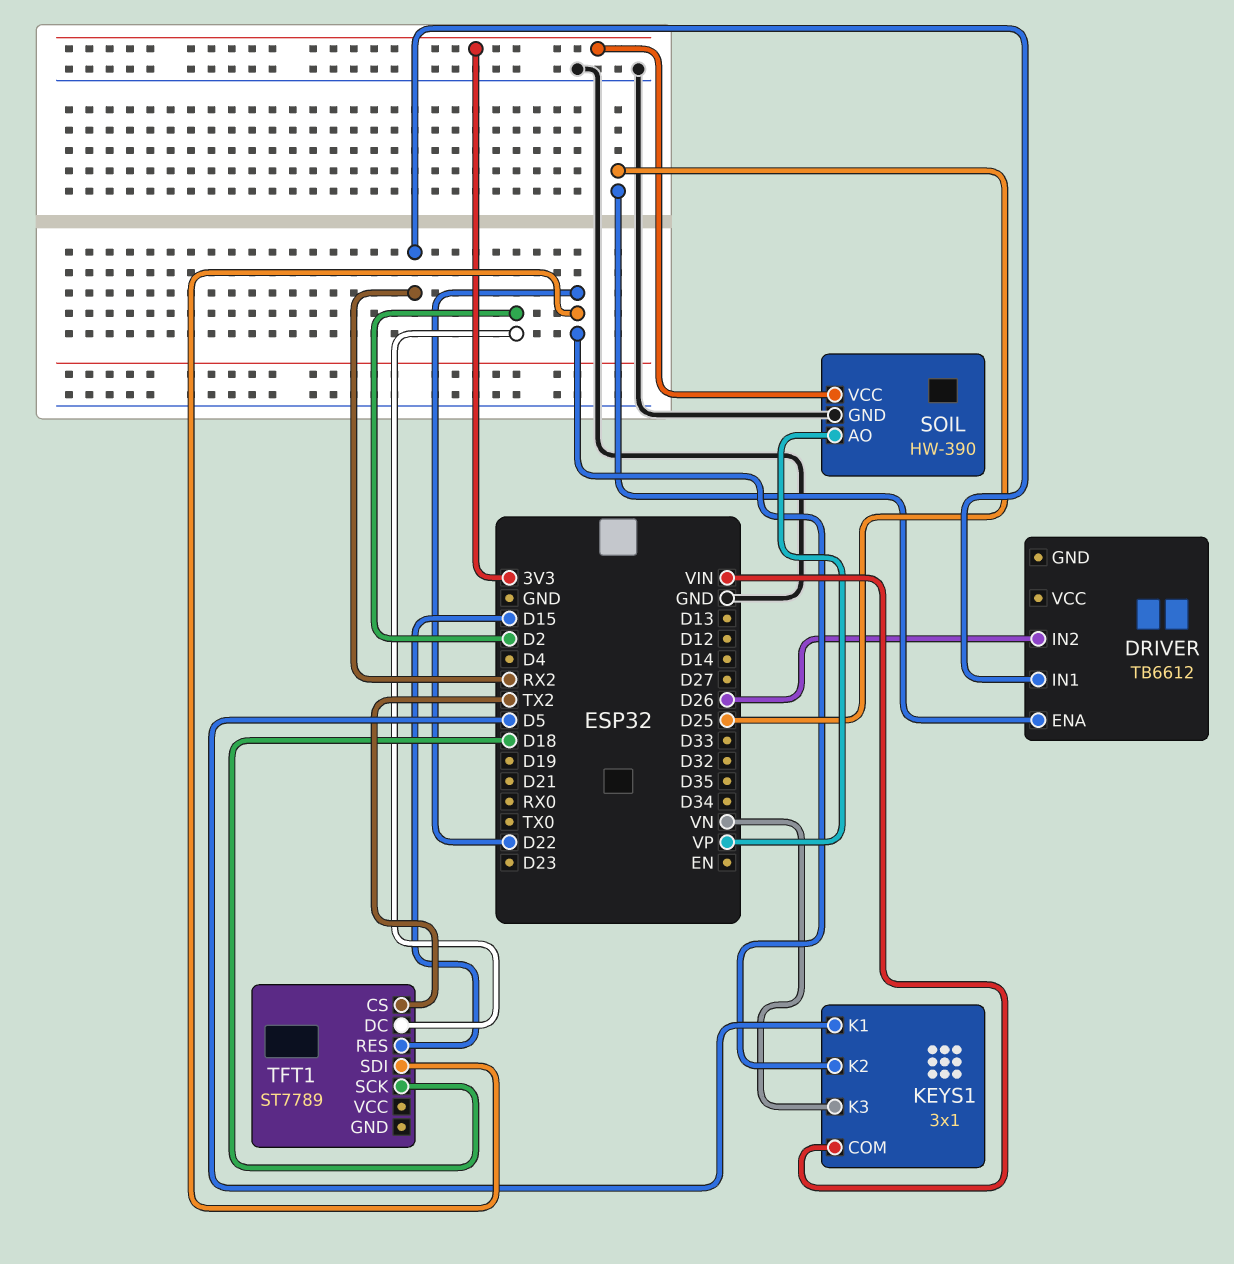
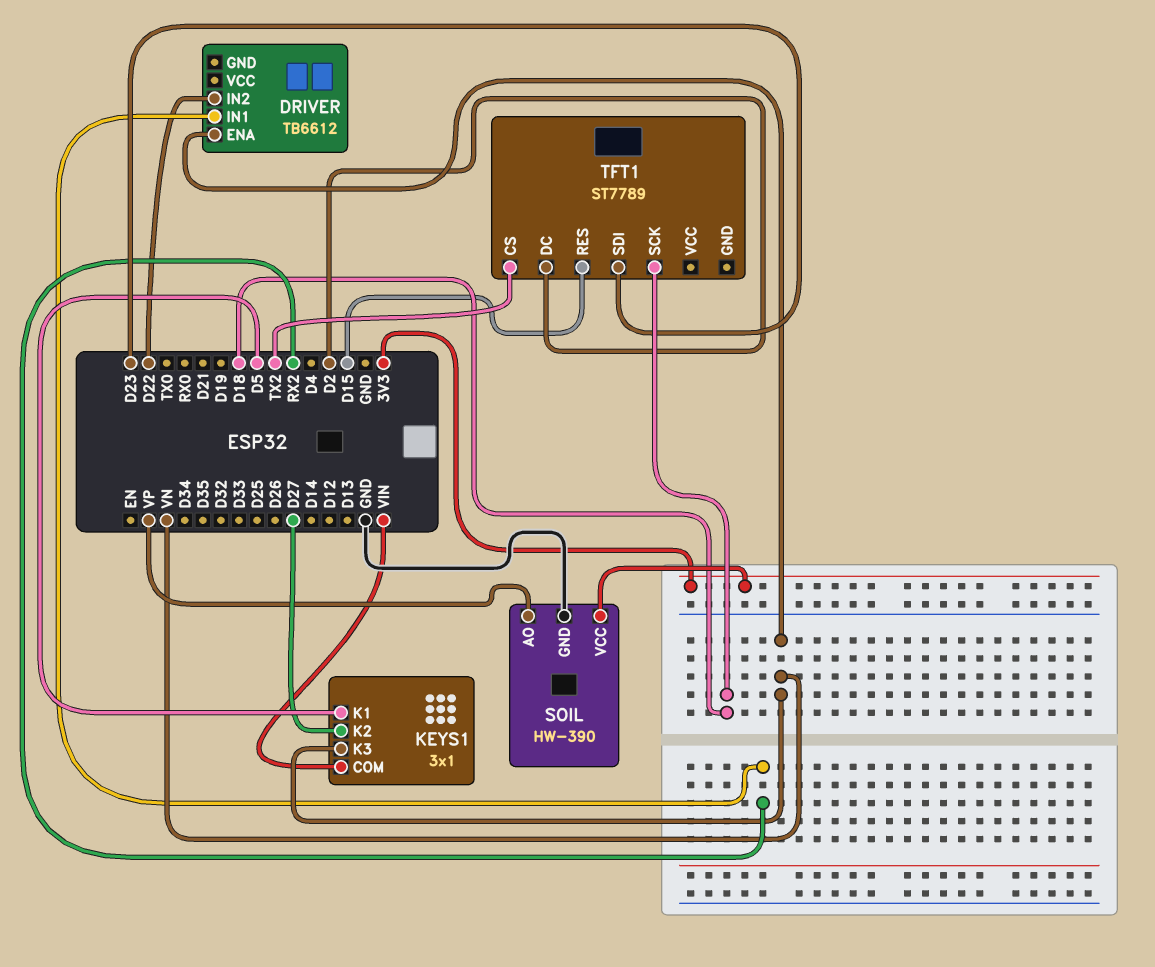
DRIVER pin ENA: D25 -> VN
DRIVER pin IN2: D26 -> D22
KEYS1 pin K2: D22 -> D27
TFT1 pin SDI: D22 -> D23

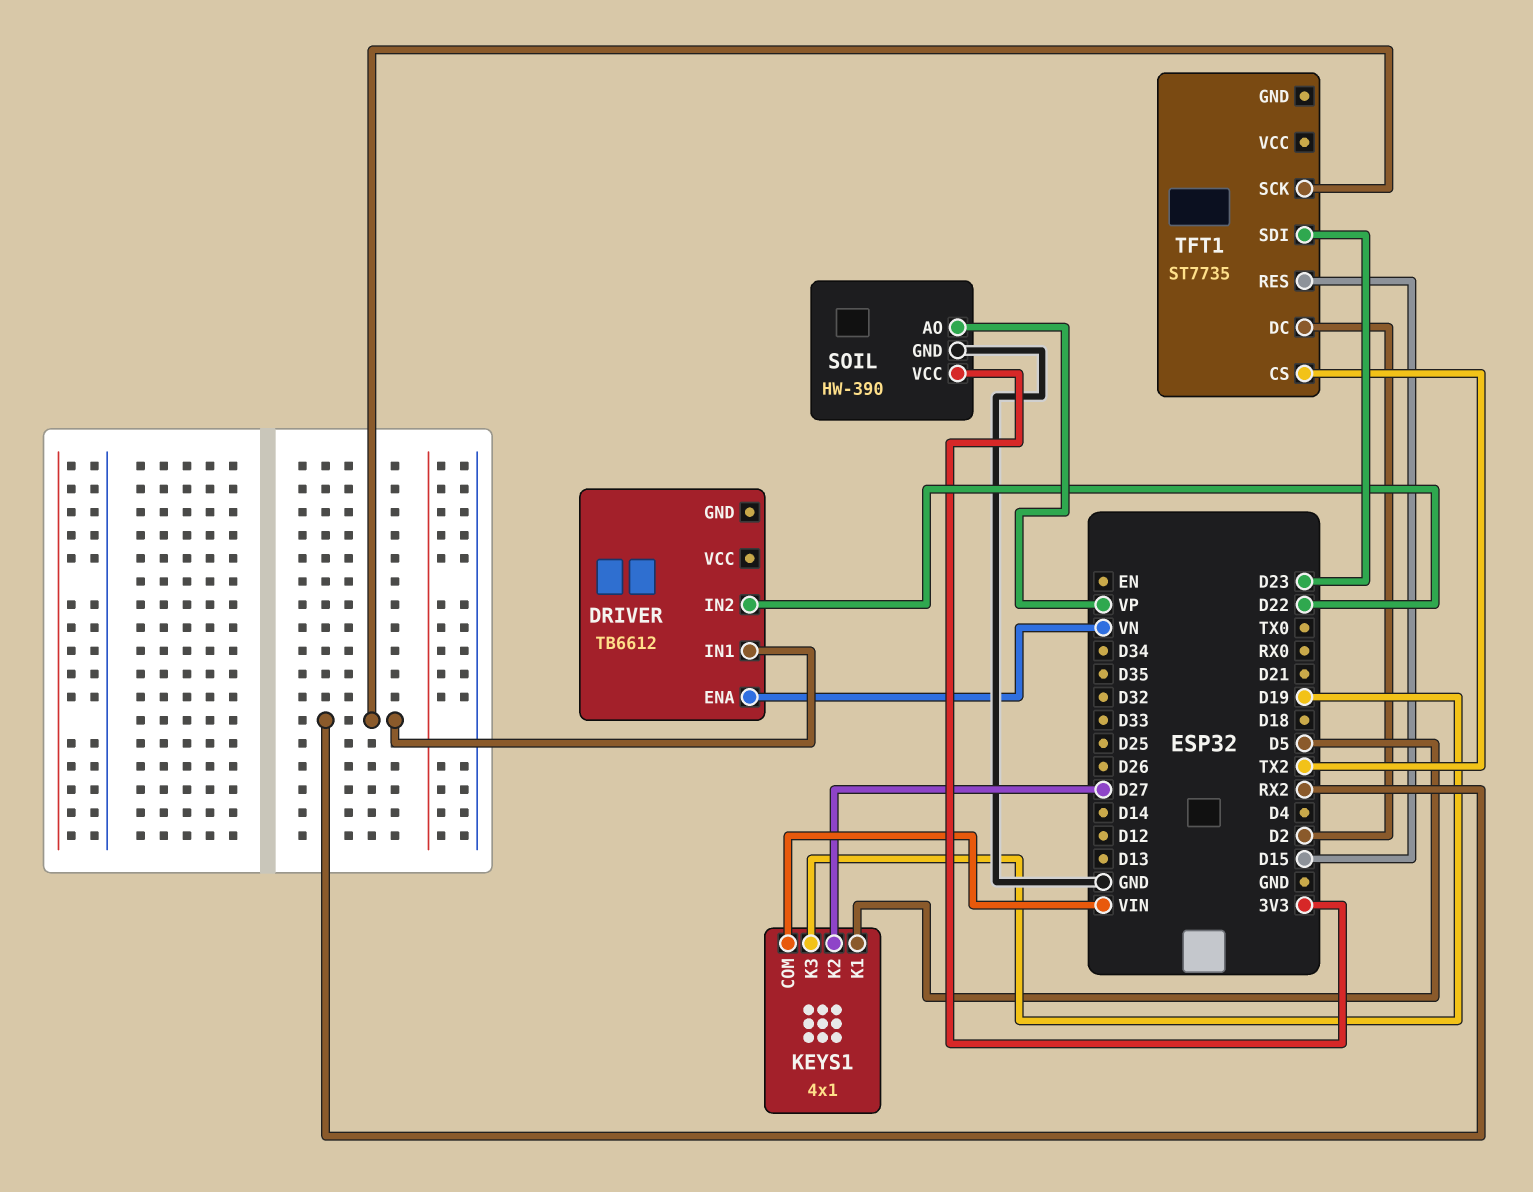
KEYS1: 3x1 -> 4x1
KEYS1 pin K3: VN -> D19
TFT1: ST7789 -> ST7735
TFT1 pin SCK: D18 -> RX2

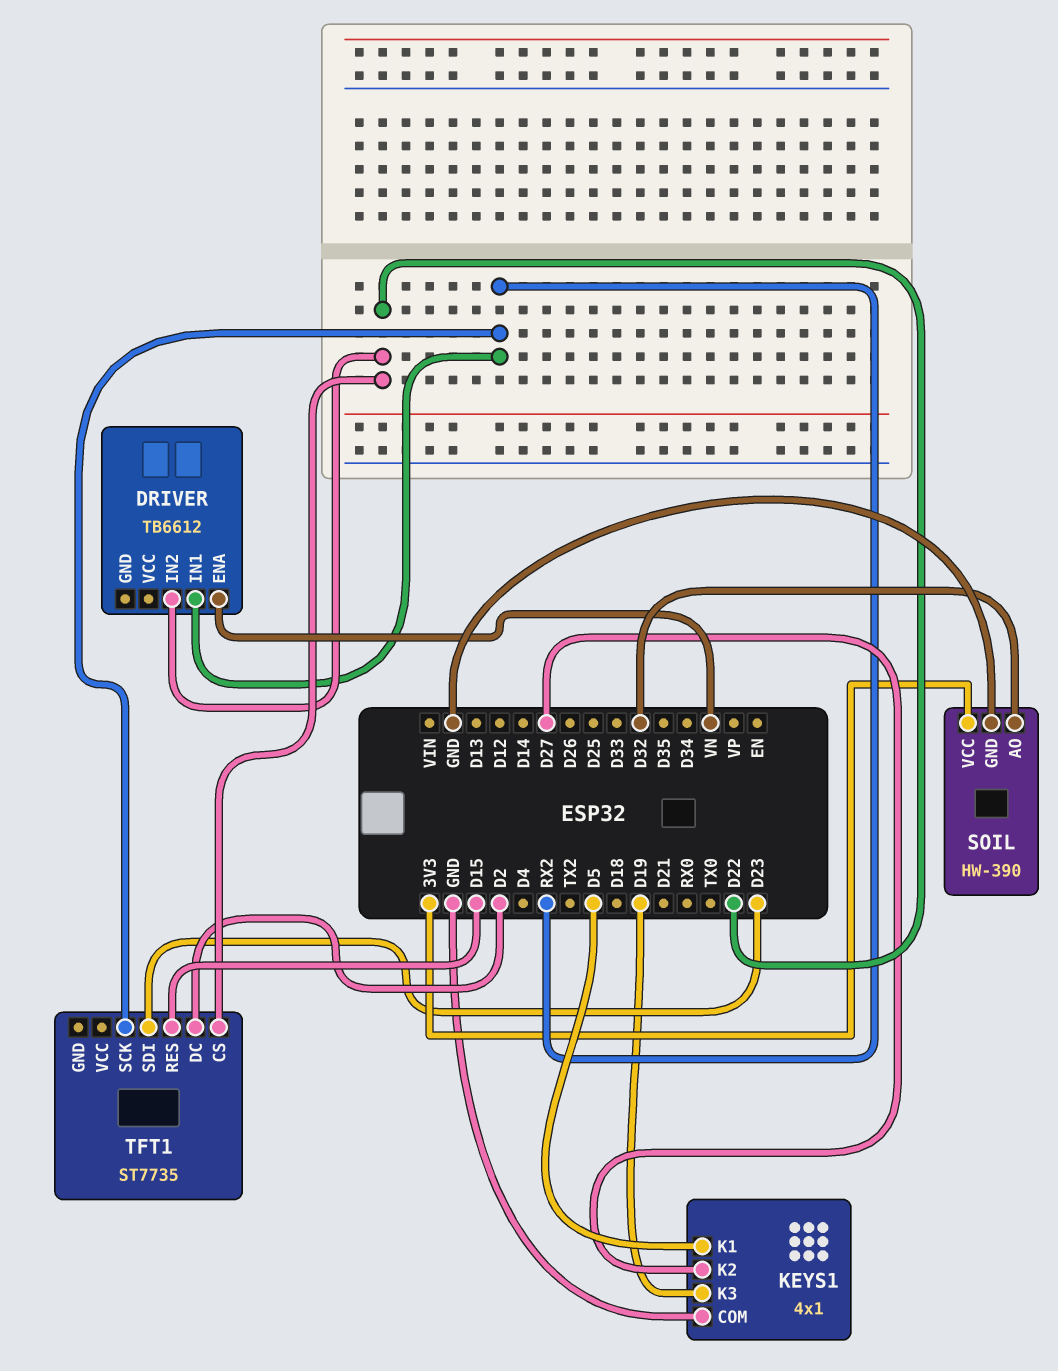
KEYS1 pin COM: VIN -> GND
SOIL pin AO: VP -> D32
TFT1 pin CS: TX2 -> D22

